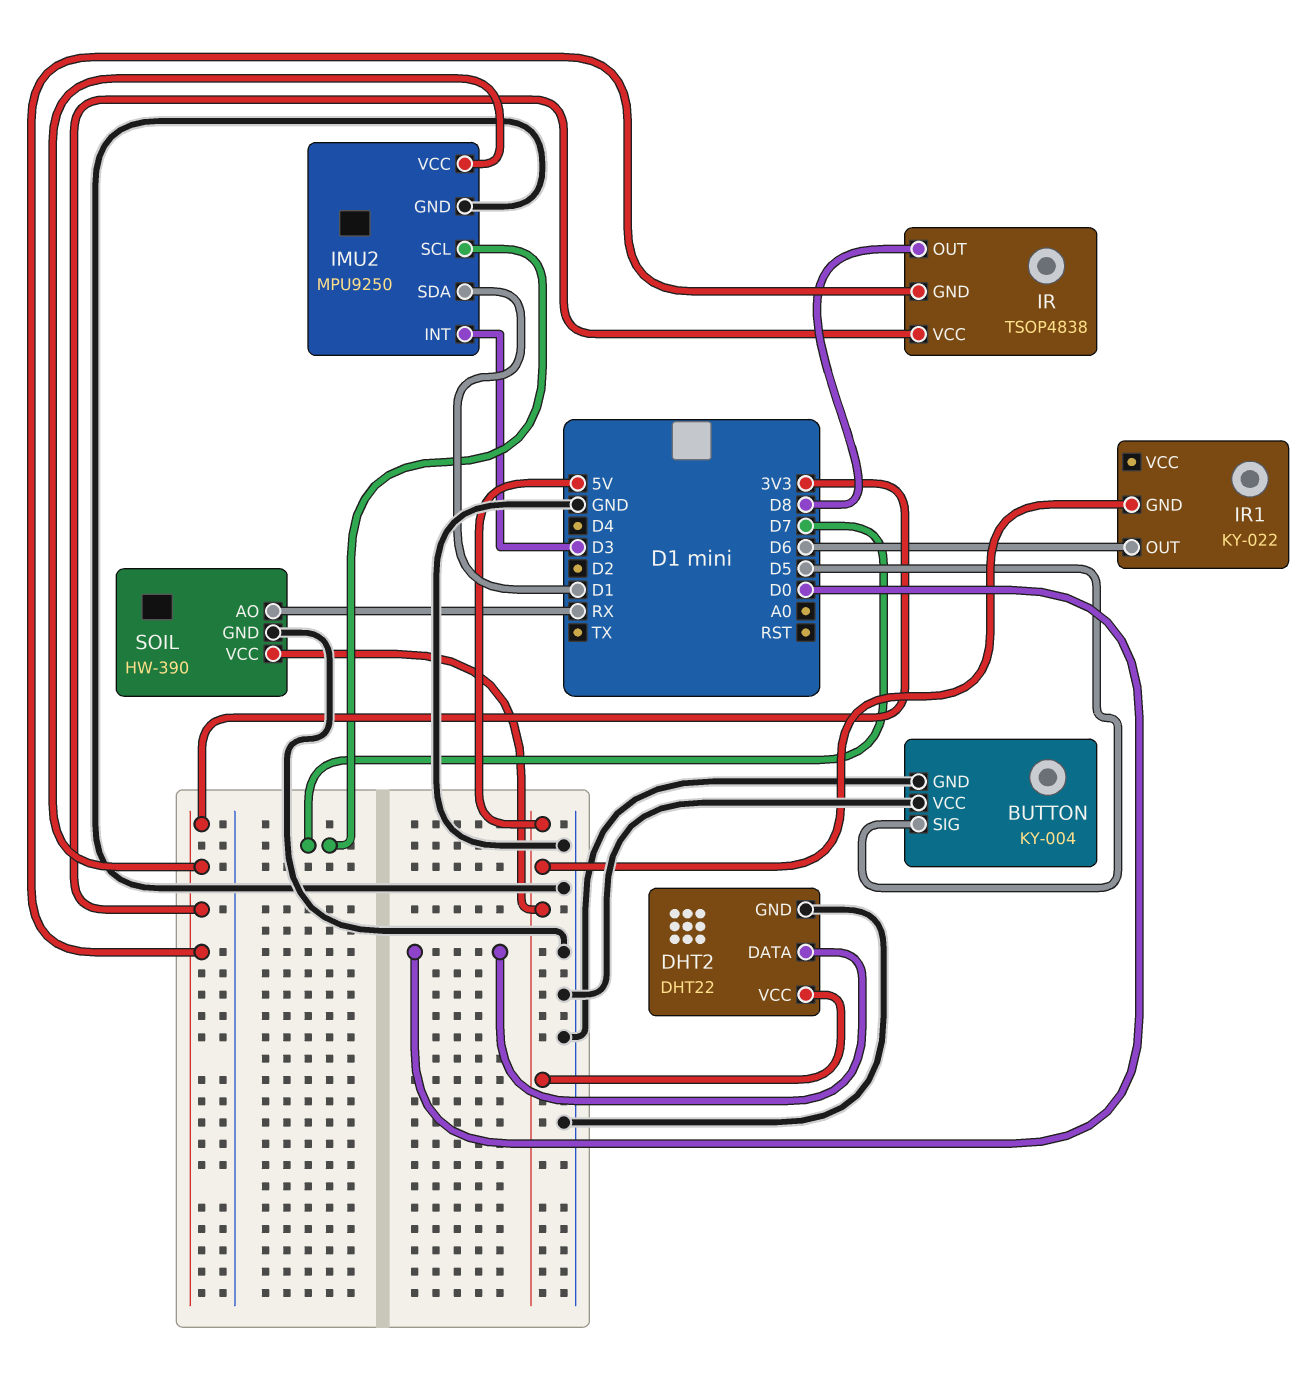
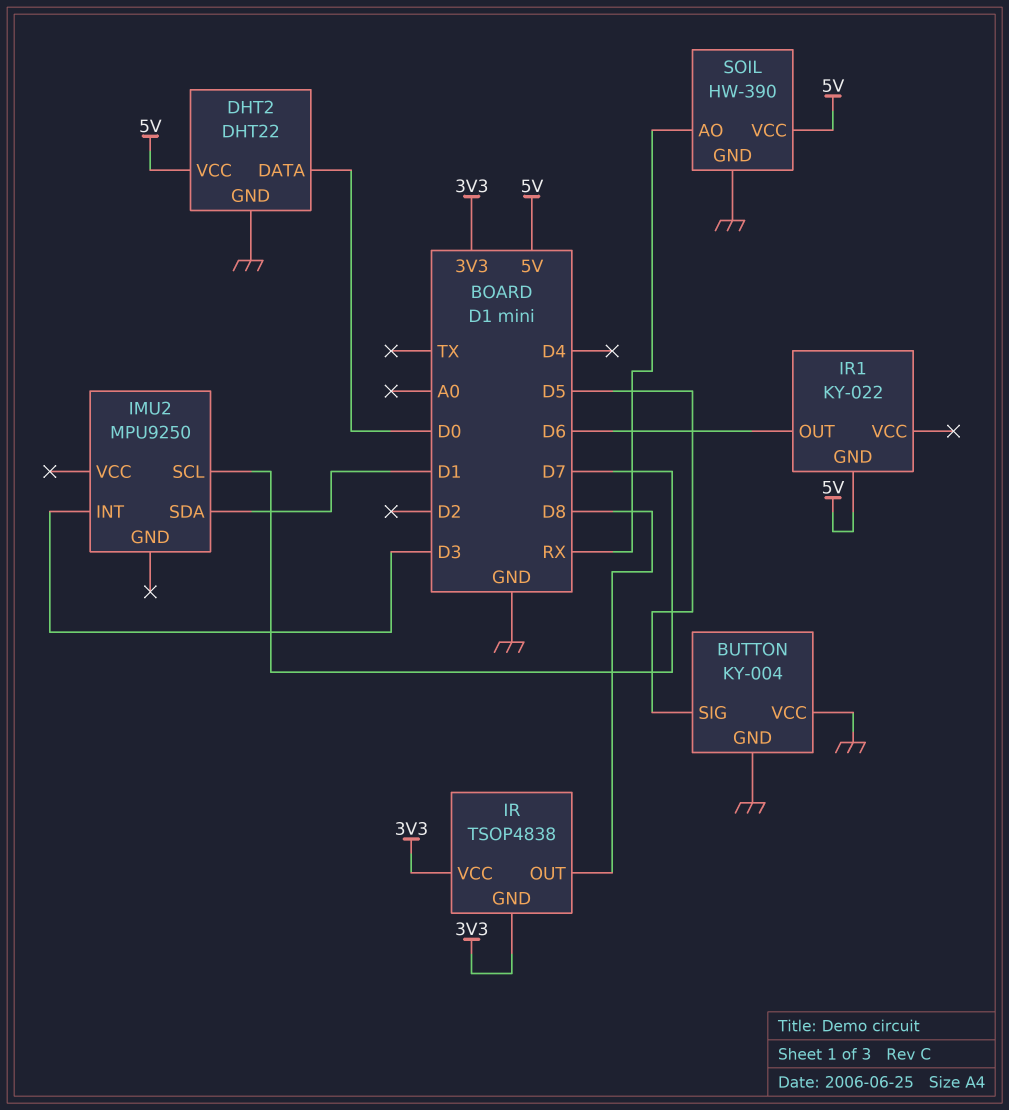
IMU2 pin GND: GND -> none
IMU2 pin VCC: 3V3 -> none

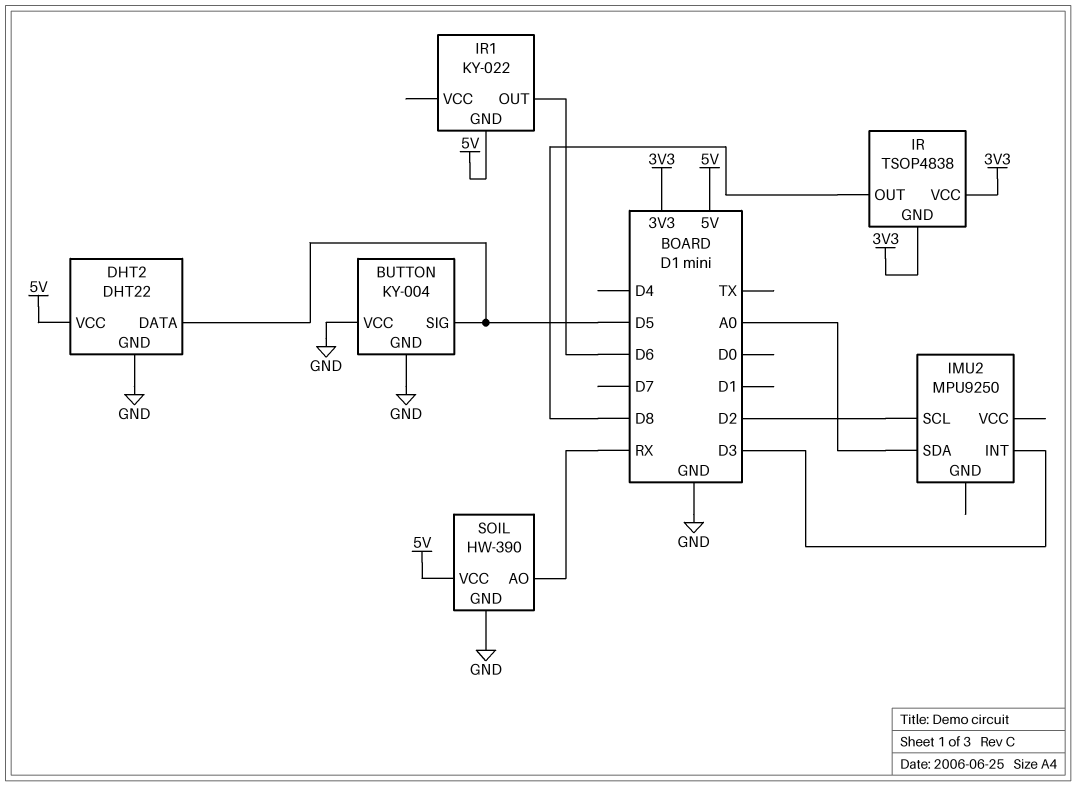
DHT2 pin DATA: D0 -> D5
IMU2 pin SCL: D7 -> D2
IMU2 pin SDA: D1 -> A0

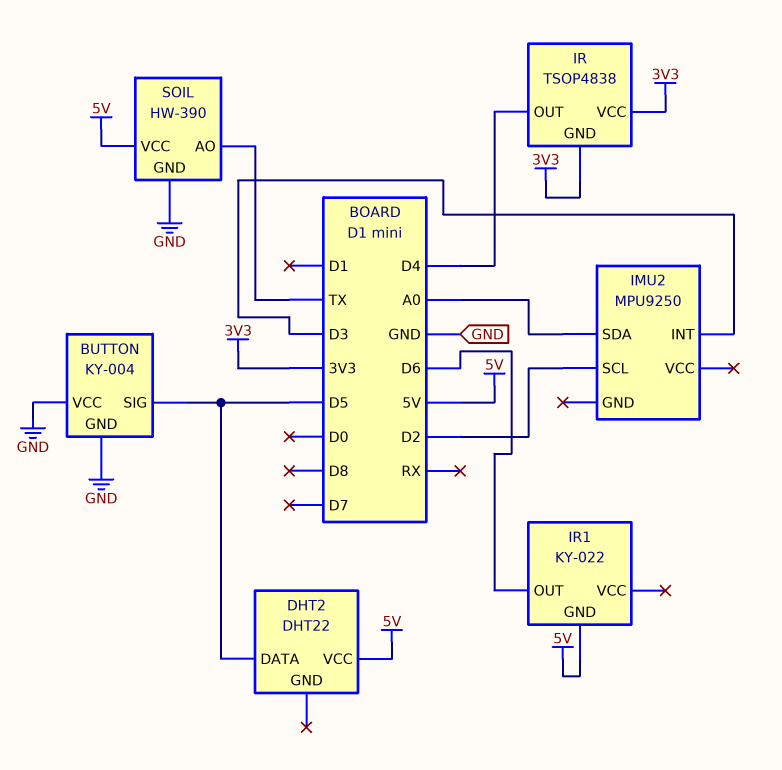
DHT2 pin GND: GND -> none
IR pin OUT: D8 -> D4
SOIL pin AO: RX -> TX

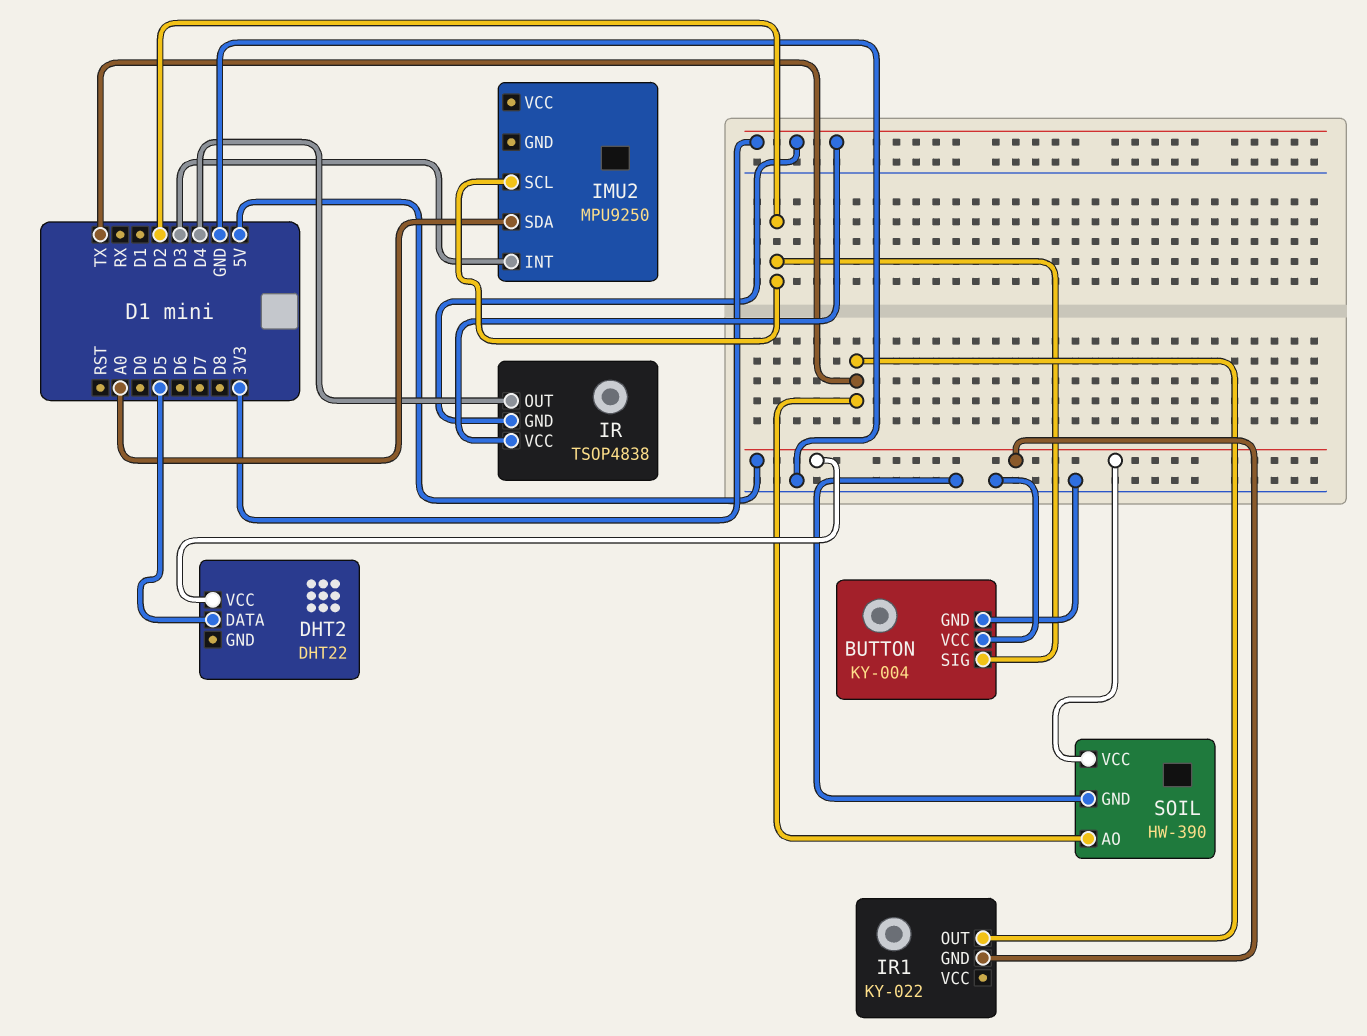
BUTTON pin SIG: D5 -> D2
IR1 pin OUT: D6 -> TX

